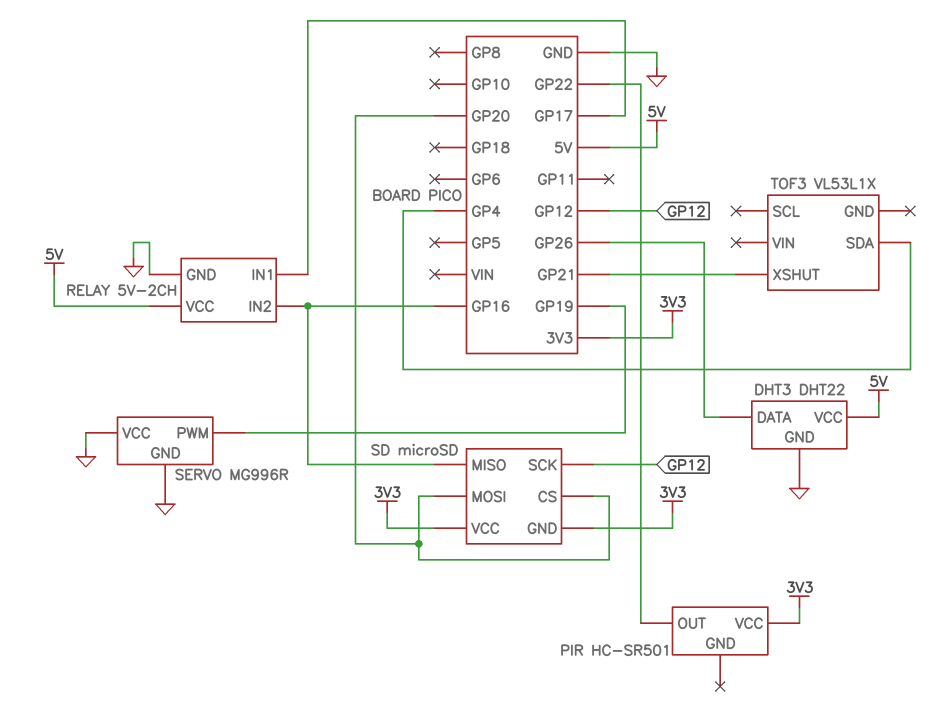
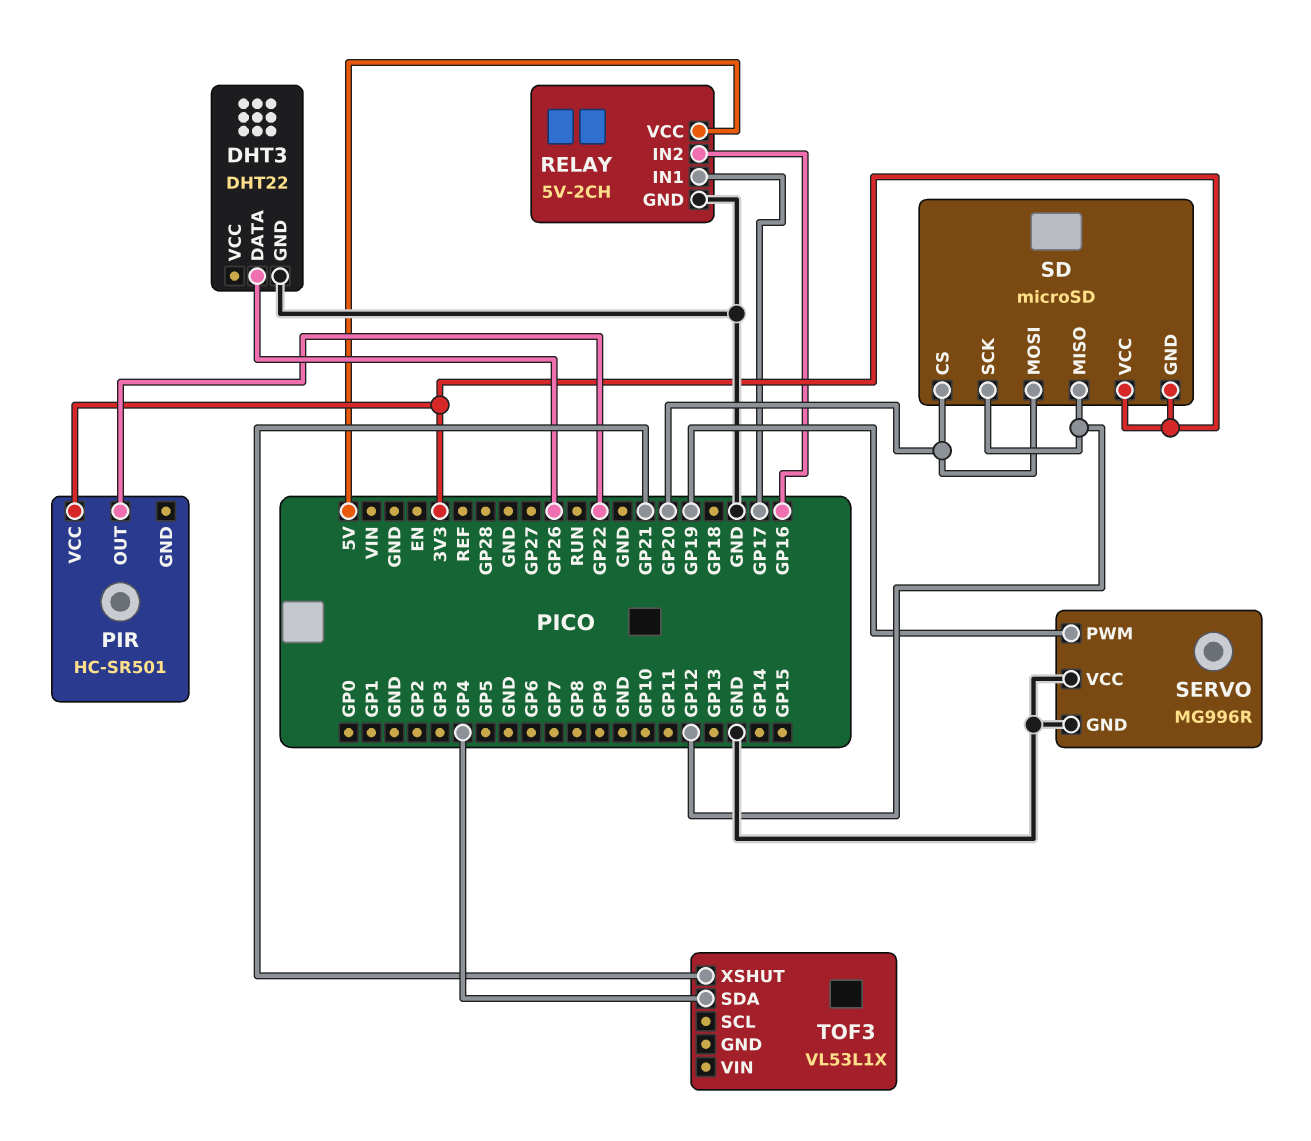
DHT3 pin VCC: 5V -> none
SD pin MISO: GP16 -> GP12

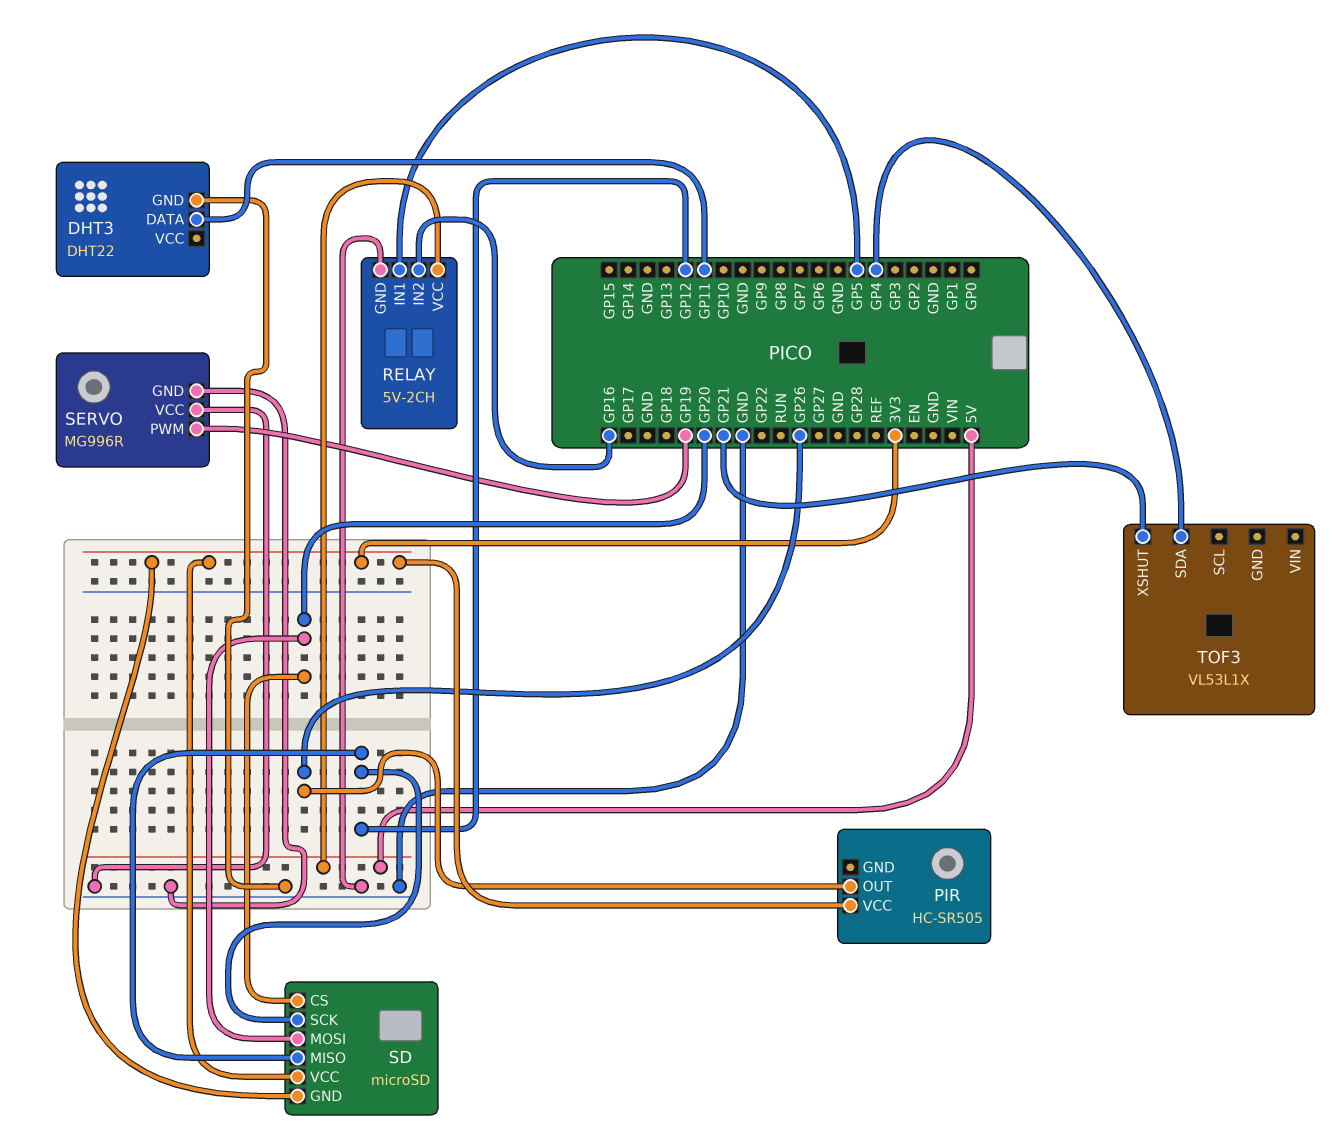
DHT3 pin DATA: GP26 -> GP11
PIR: HC-SR501 -> HC-SR505
PIR pin OUT: GP22 -> GP26
RELAY pin IN1: GP17 -> GP5

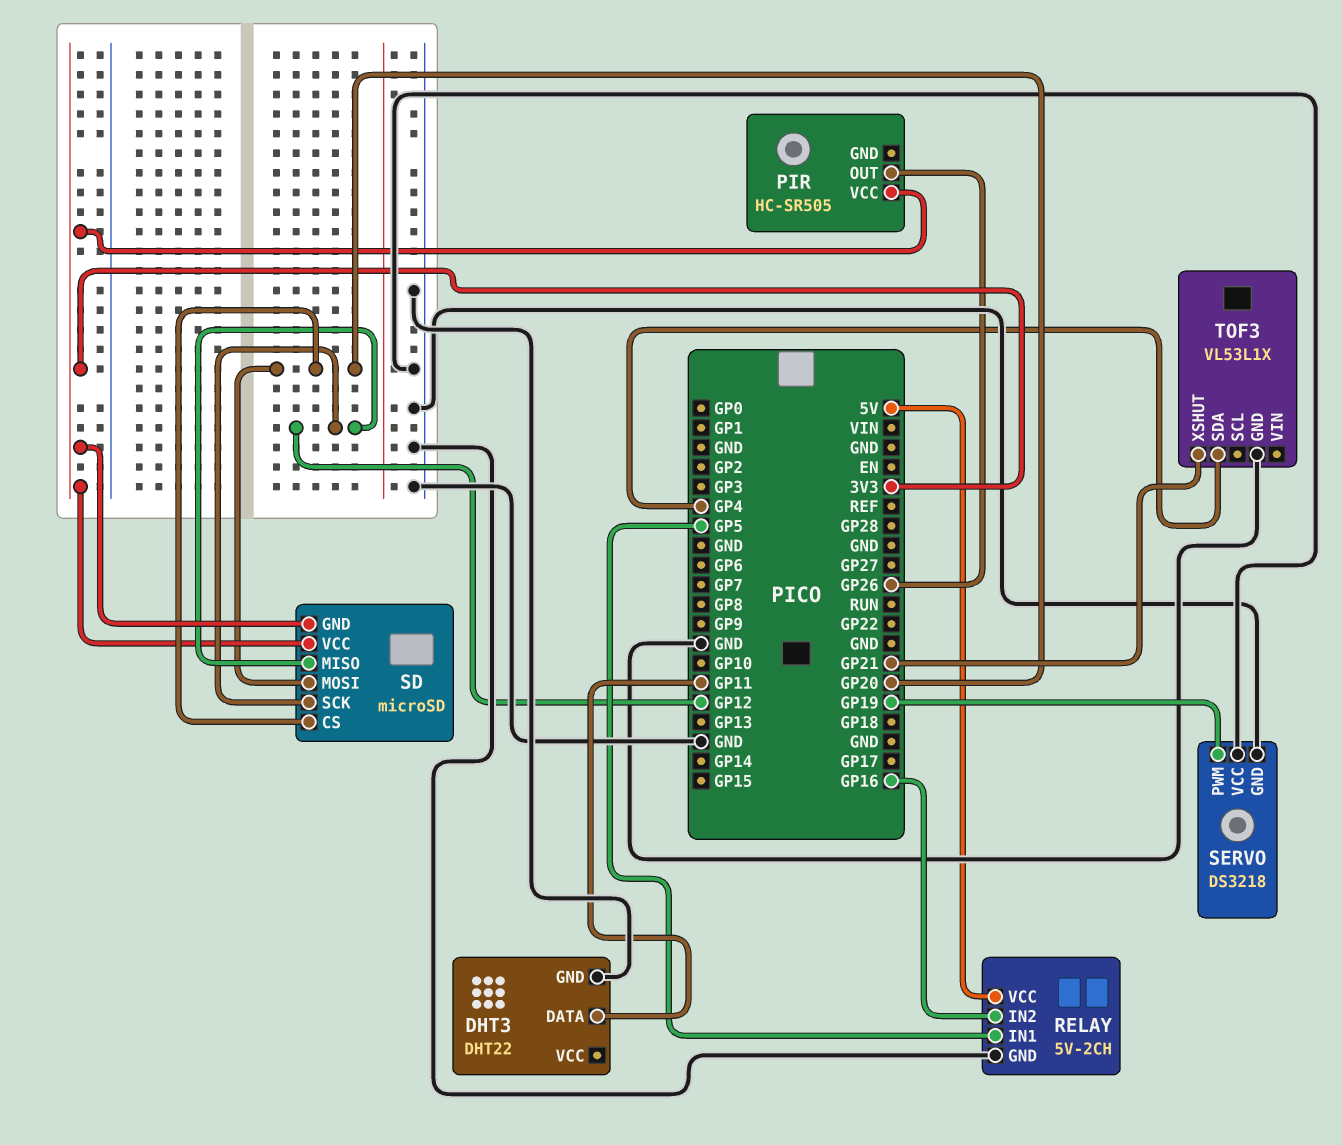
SERVO: MG996R -> DS3218
TOF3 pin GND: none -> GND

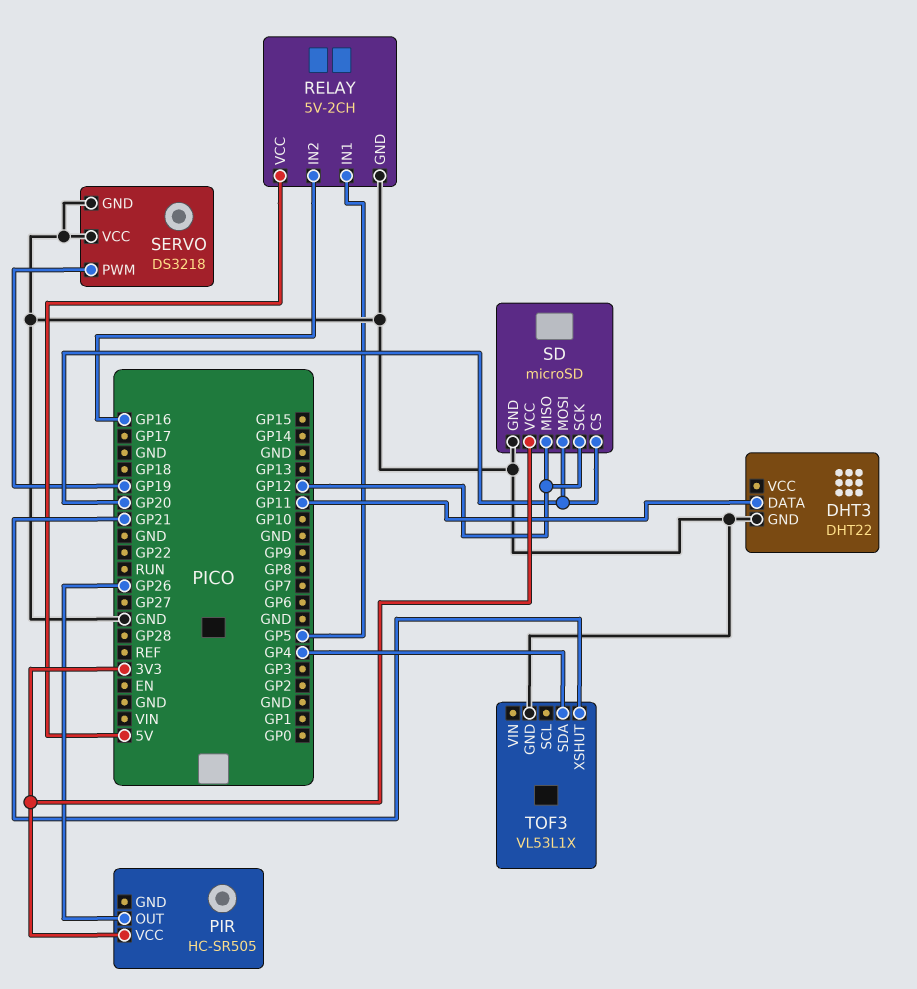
SD pin GND: 3V3 -> GND

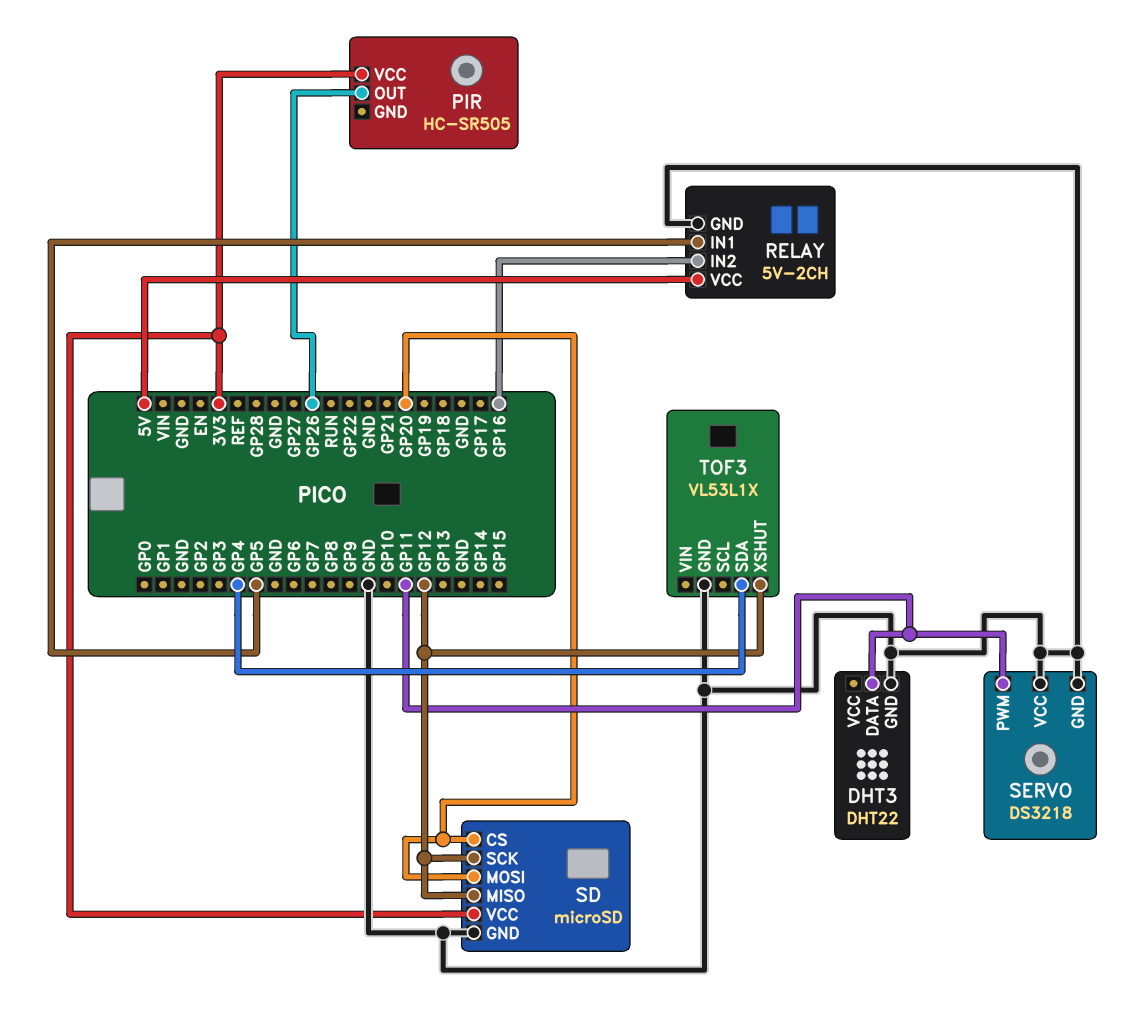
SERVO pin PWM: GP19 -> GP11
TOF3 pin XSHUT: GP21 -> GP12

